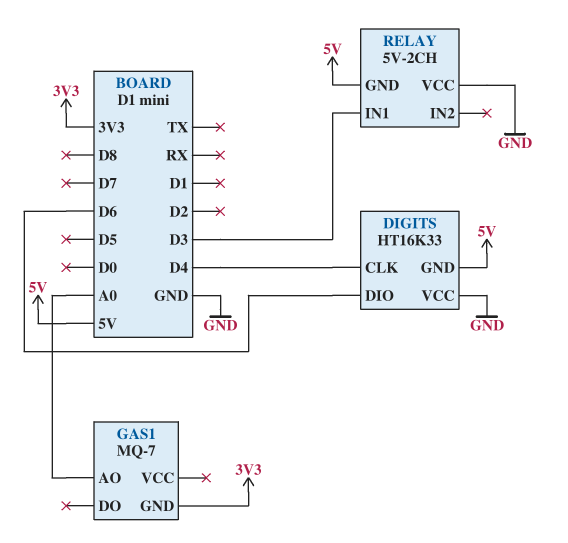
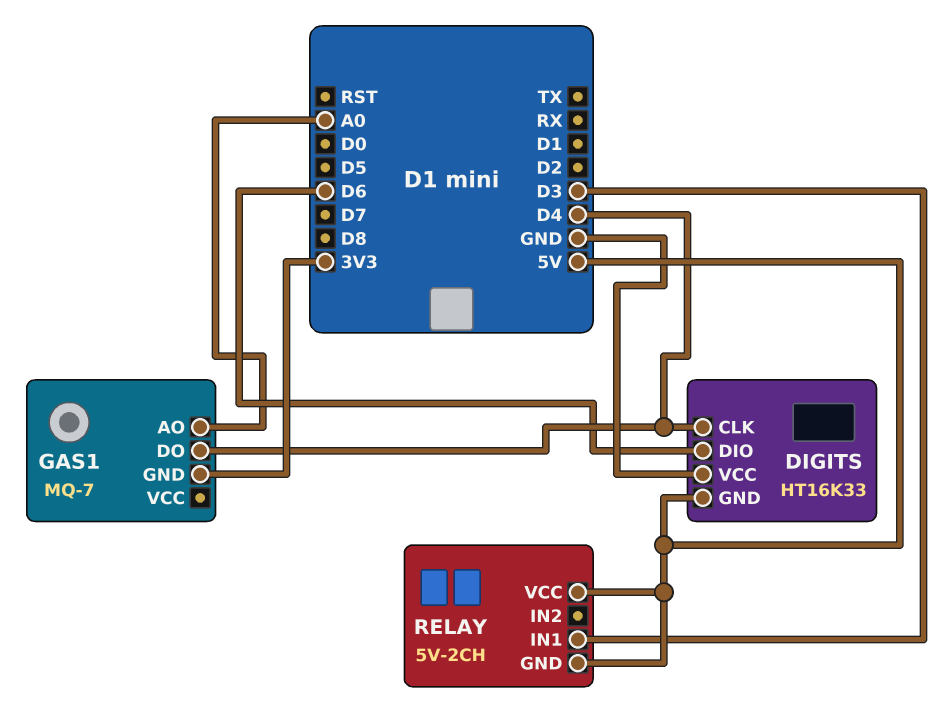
GAS1 pin DO: none -> D4
RELAY pin VCC: GND -> 5V

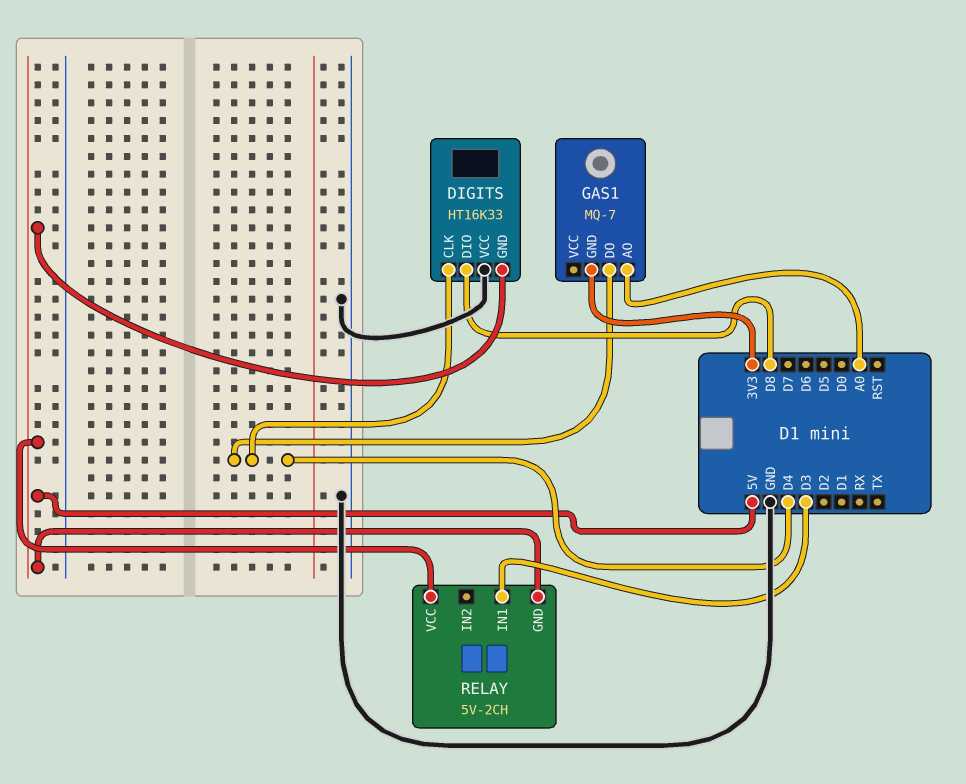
DIGITS pin DIO: D6 -> D8

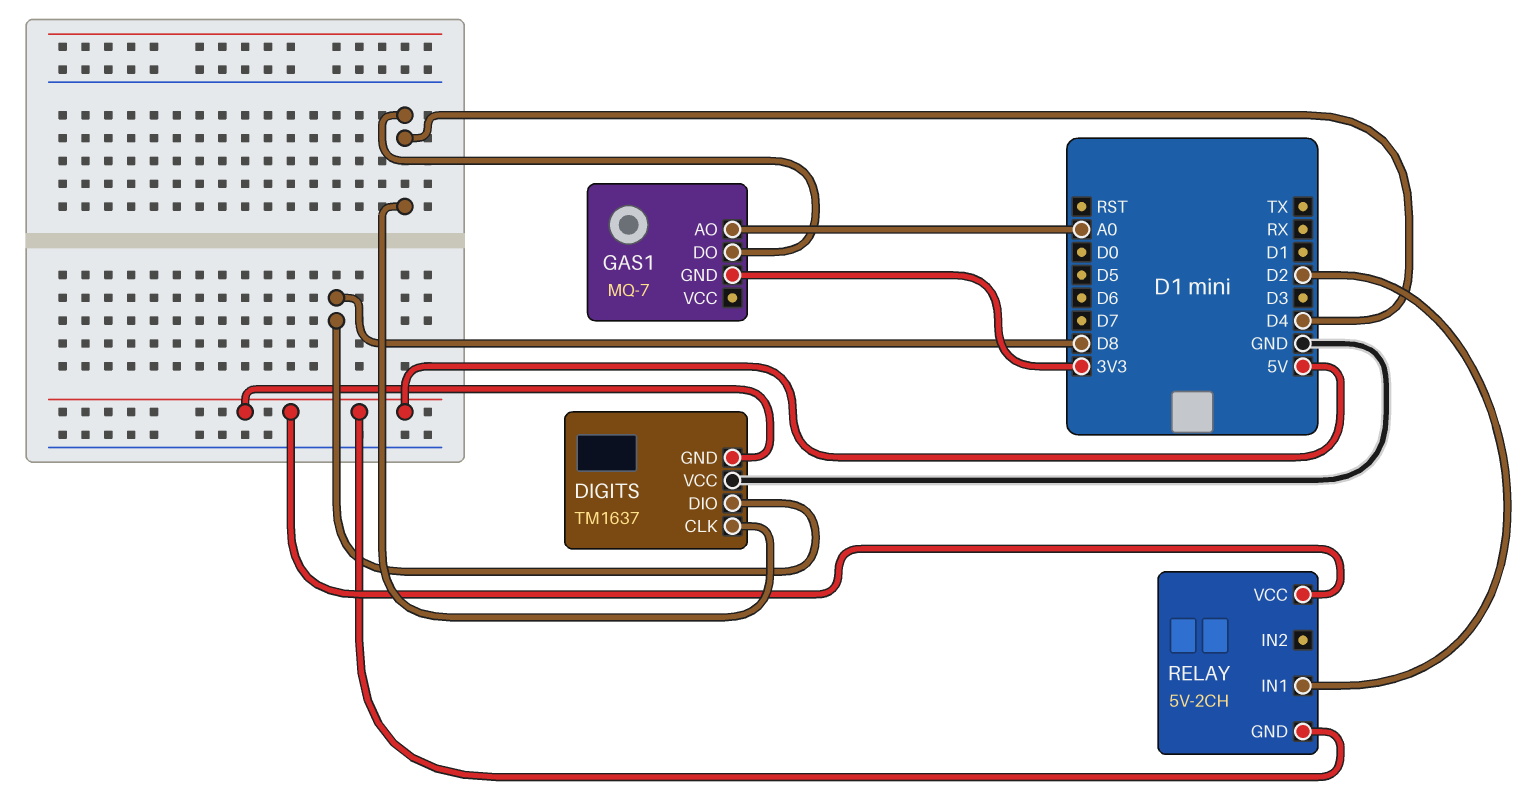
DIGITS: HT16K33 -> TM1637
RELAY pin IN1: D3 -> D2

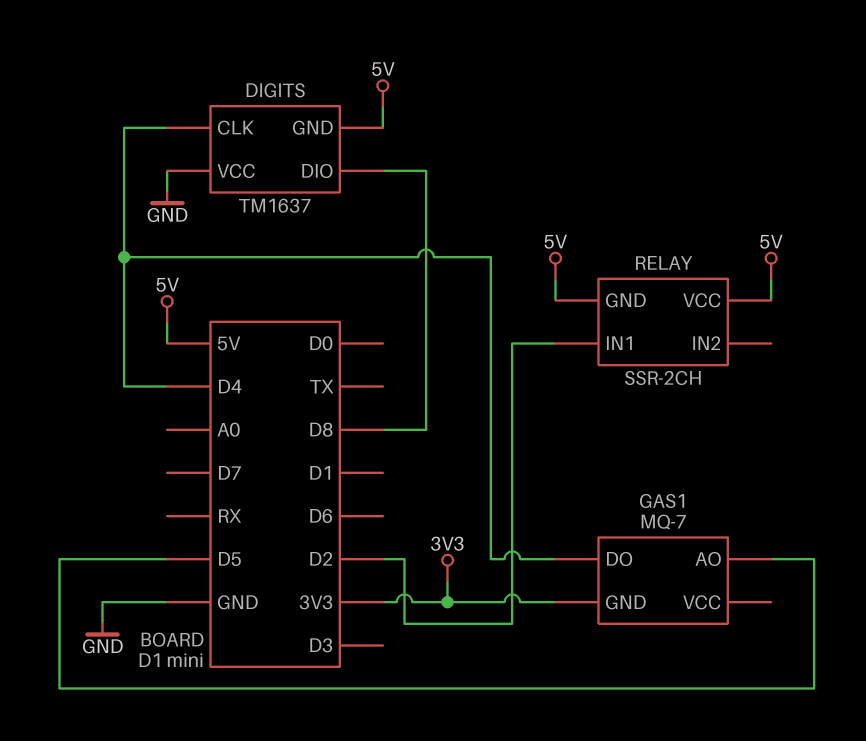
GAS1 pin AO: A0 -> D5
RELAY: 5V-2CH -> SSR-2CH

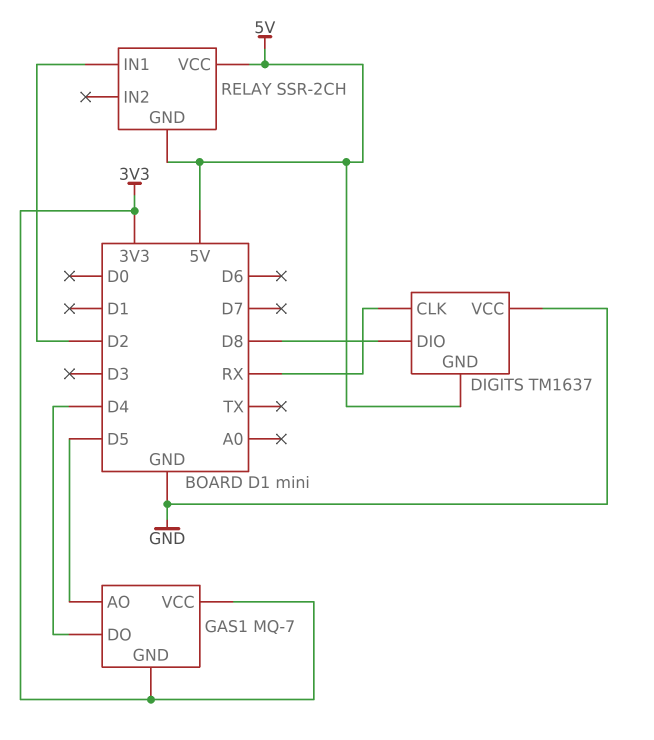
DIGITS pin CLK: D4 -> RX
GAS1 pin VCC: none -> 3V3

